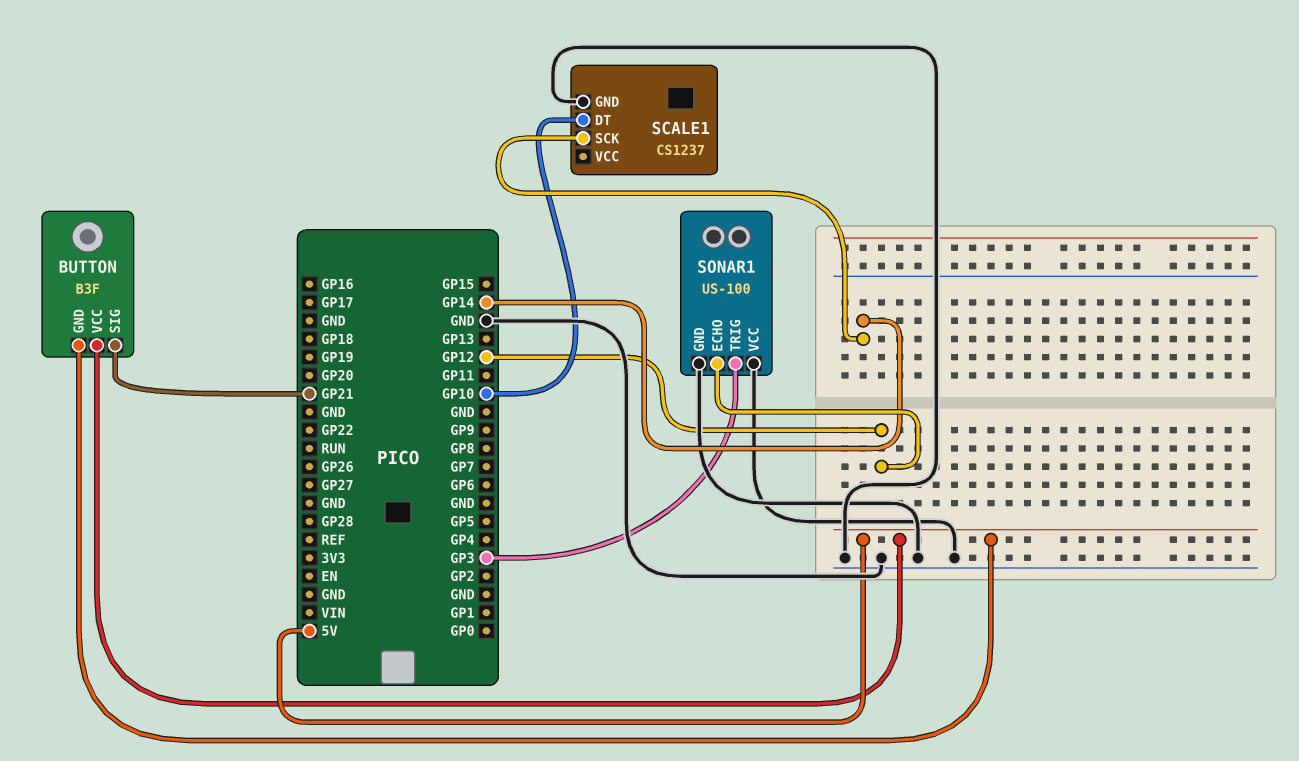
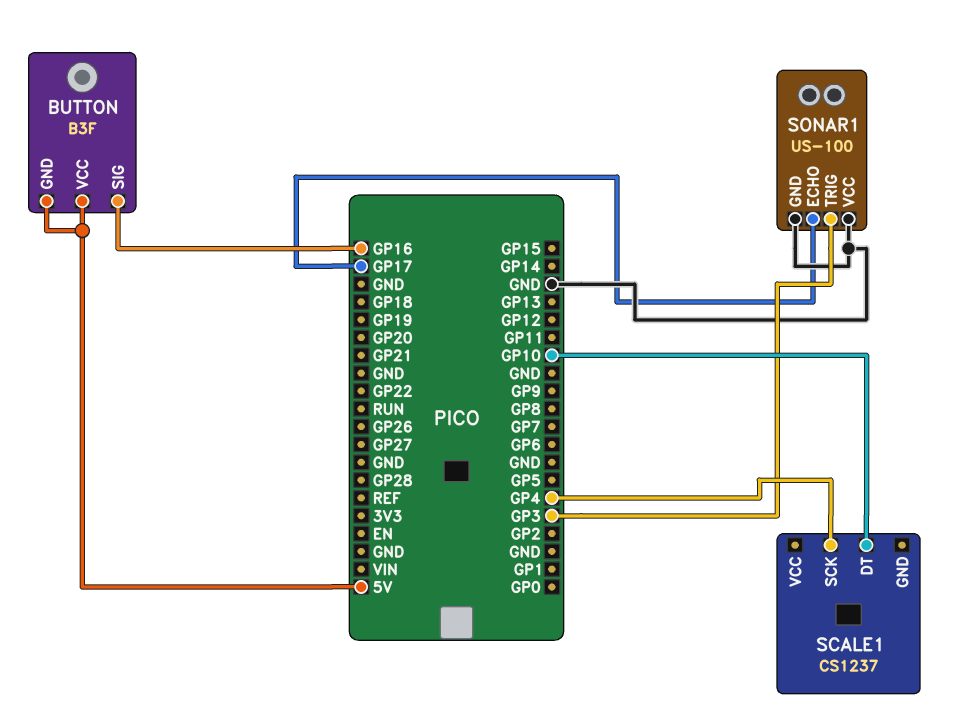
BUTTON pin SIG: GP21 -> GP16
SCALE1 pin GND: GND -> none
SCALE1 pin SCK: GP14 -> GP4
SONAR1 pin ECHO: GP12 -> GP17

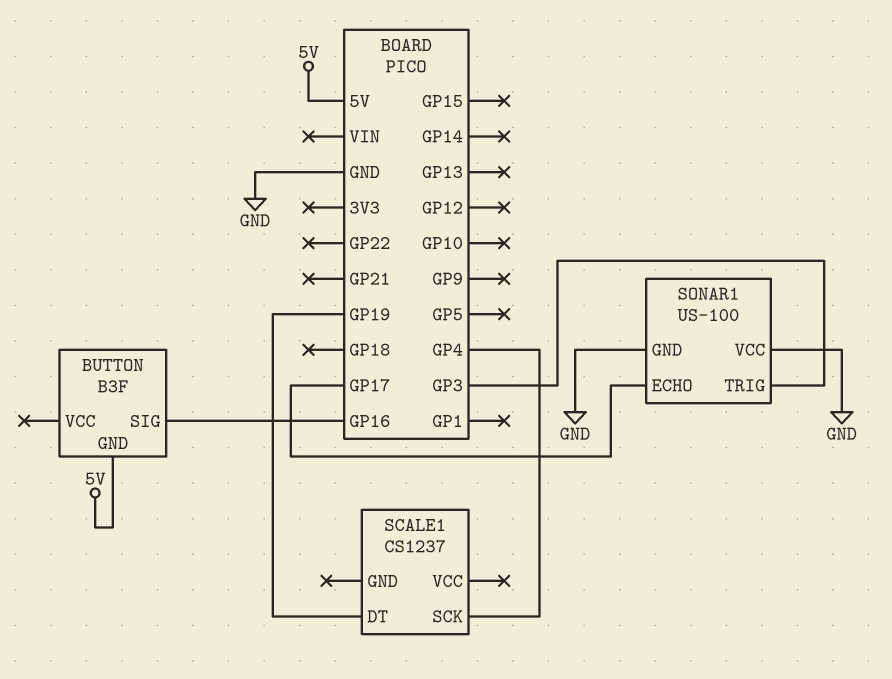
BUTTON pin VCC: 5V -> none
SCALE1 pin DT: GP10 -> GP19

